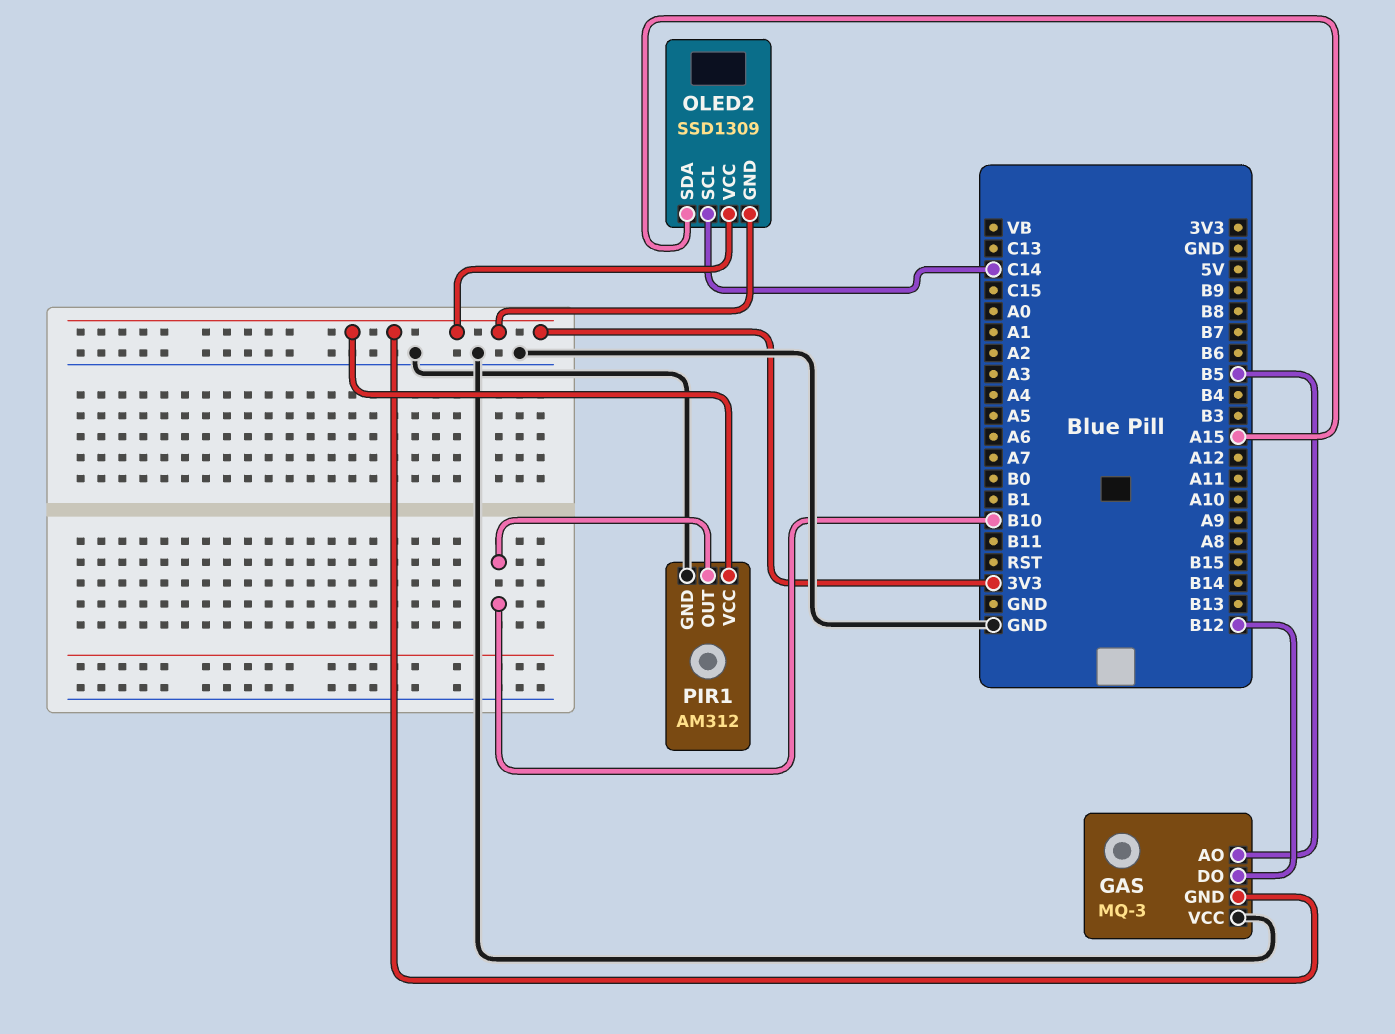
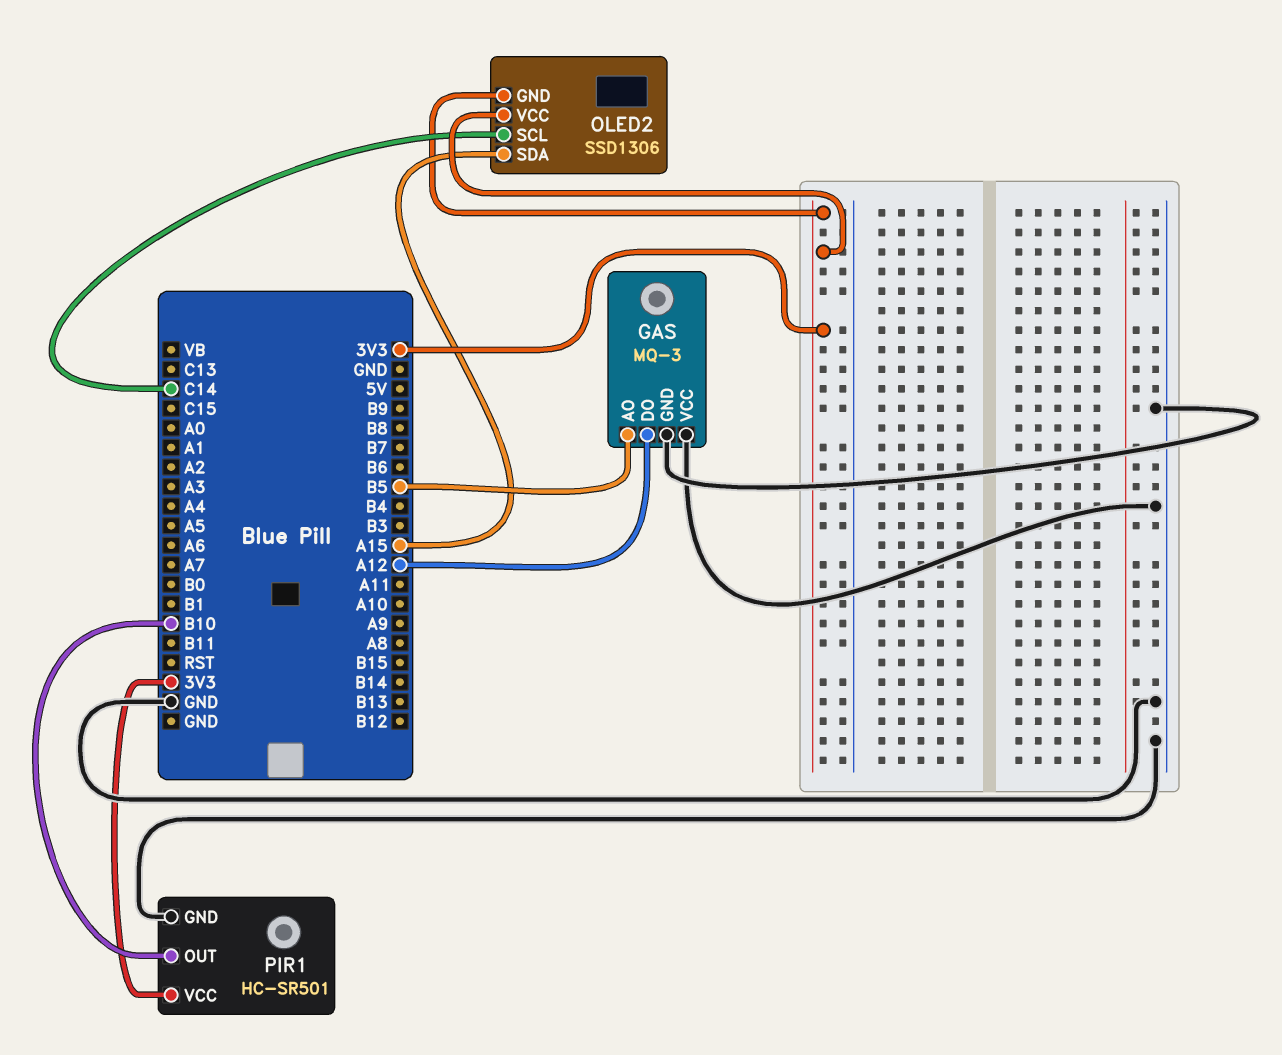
GAS pin DO: B12 -> A12
GAS pin GND: 3V3 -> GND
OLED2: SSD1309 -> SSD1306
PIR1: AM312 -> HC-SR501

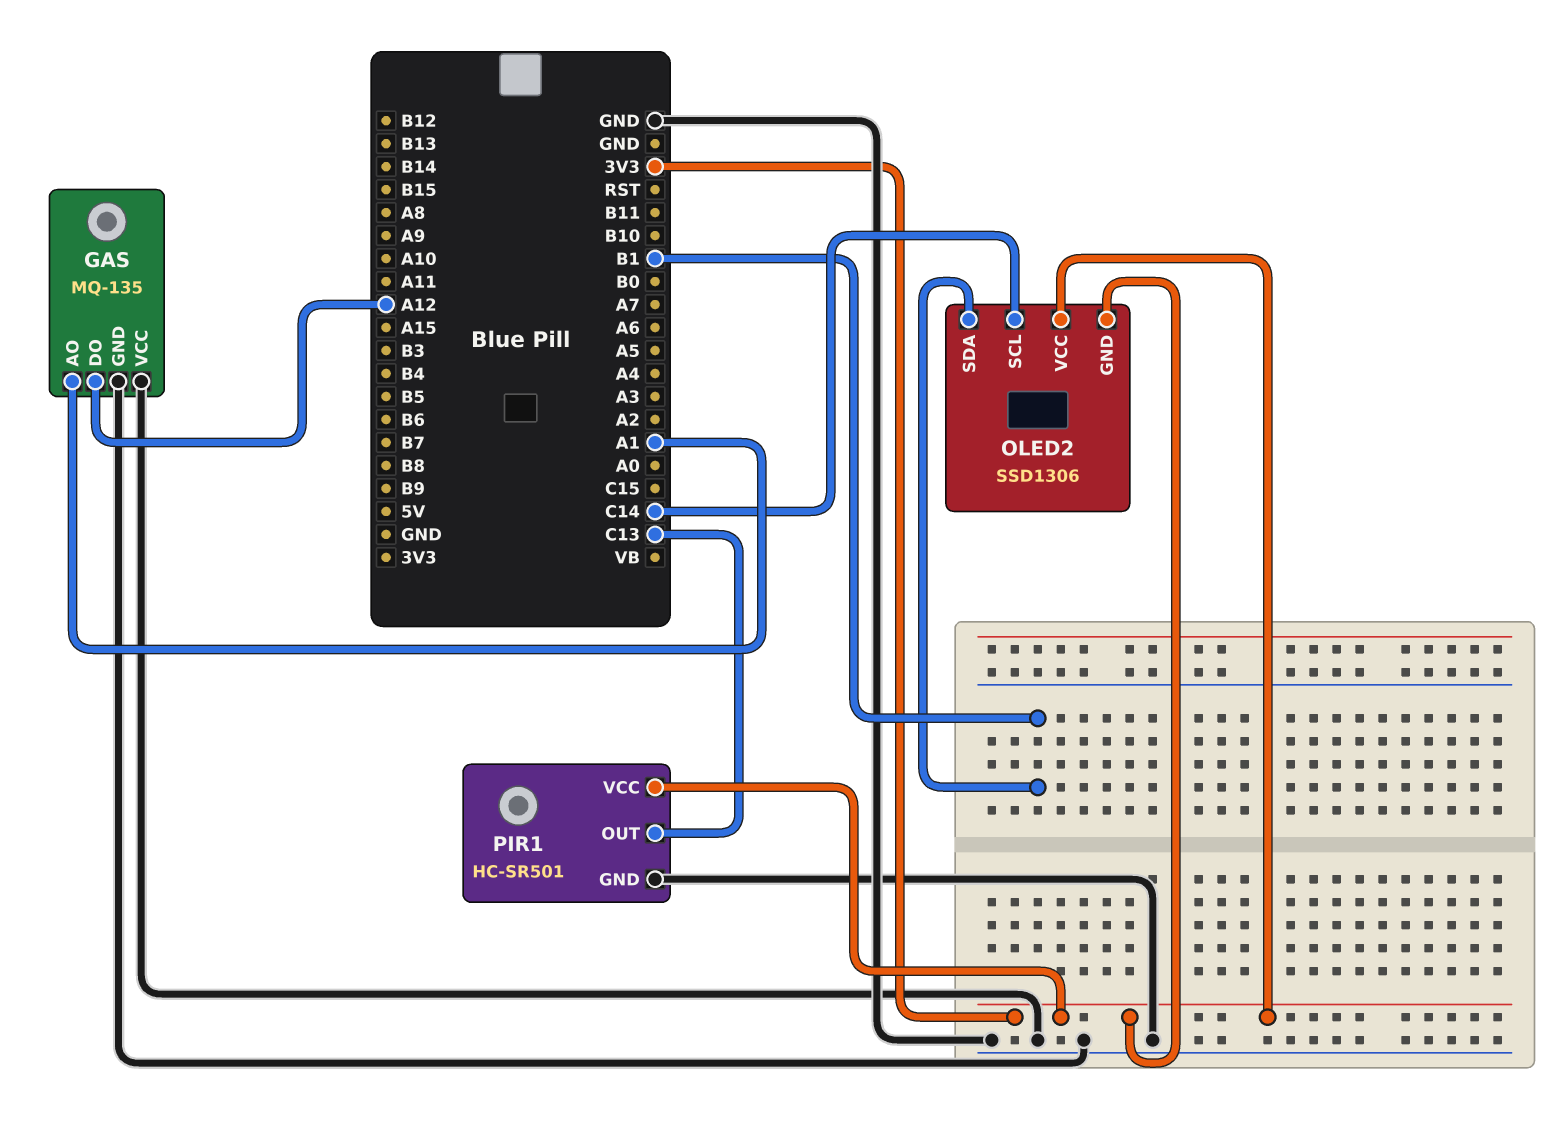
GAS: MQ-3 -> MQ-135
GAS pin AO: B5 -> A1
OLED2 pin SDA: A15 -> B1
PIR1 pin OUT: B10 -> C13

